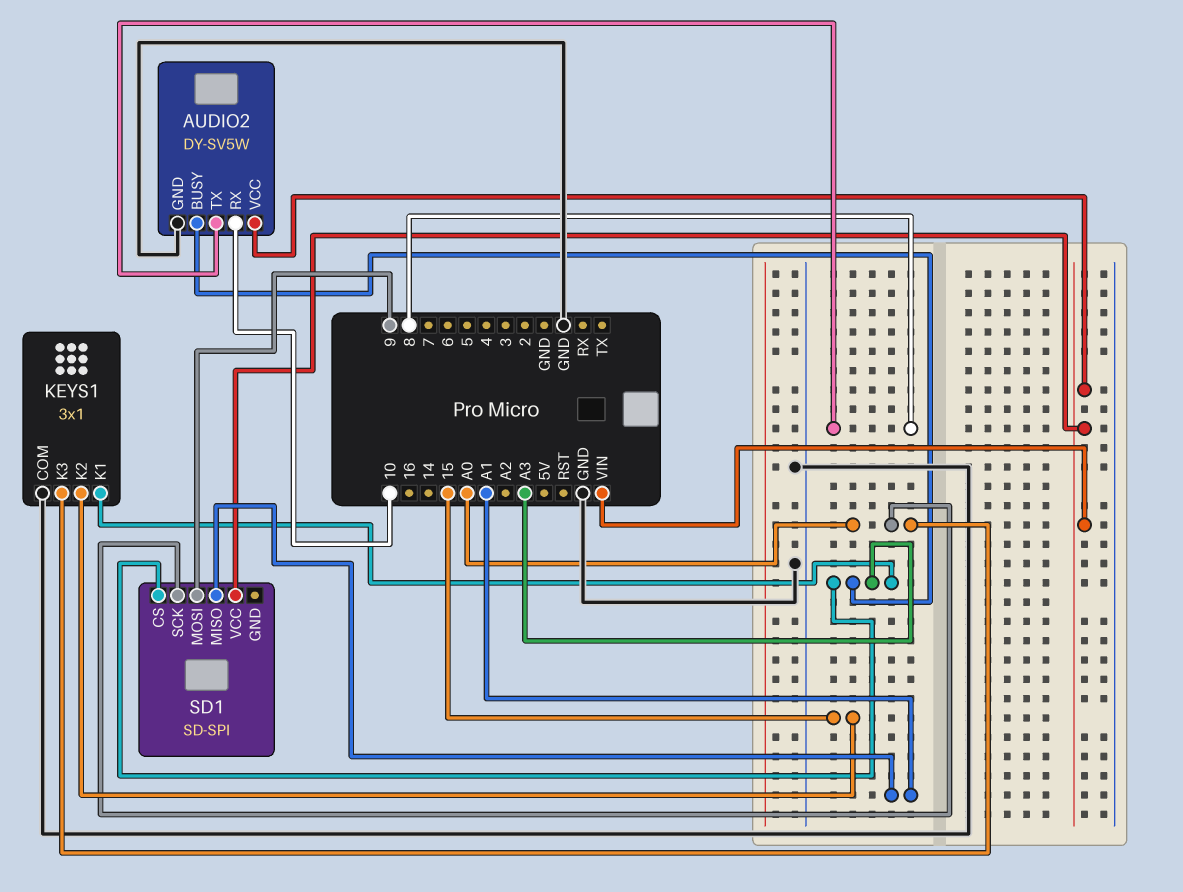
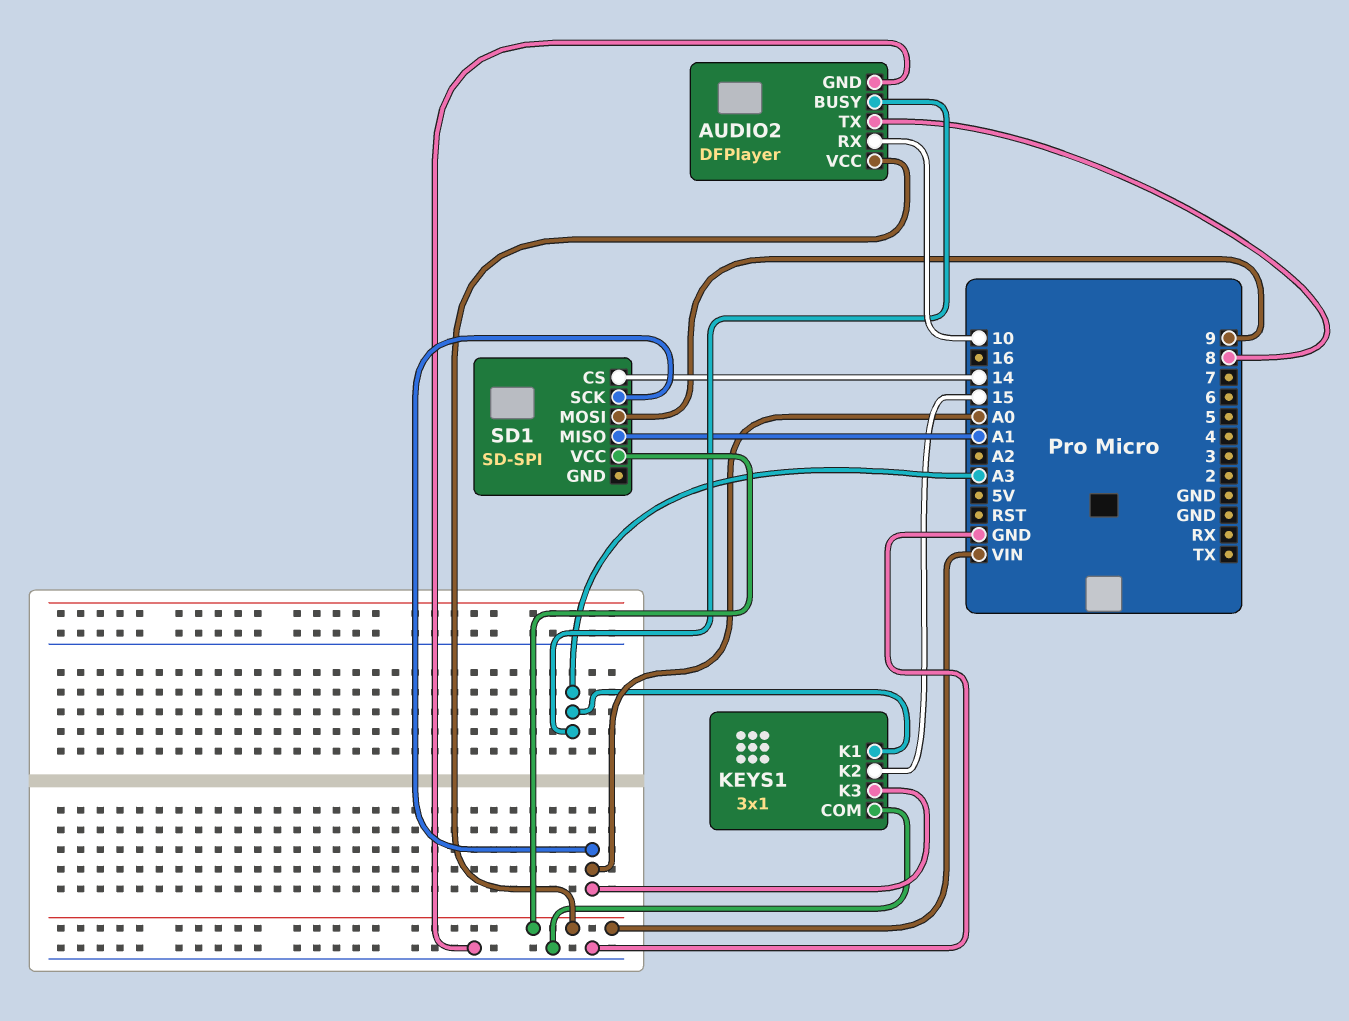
AUDIO2: DY-SV5W -> DFPlayer
SD1 pin CS: A3 -> 14

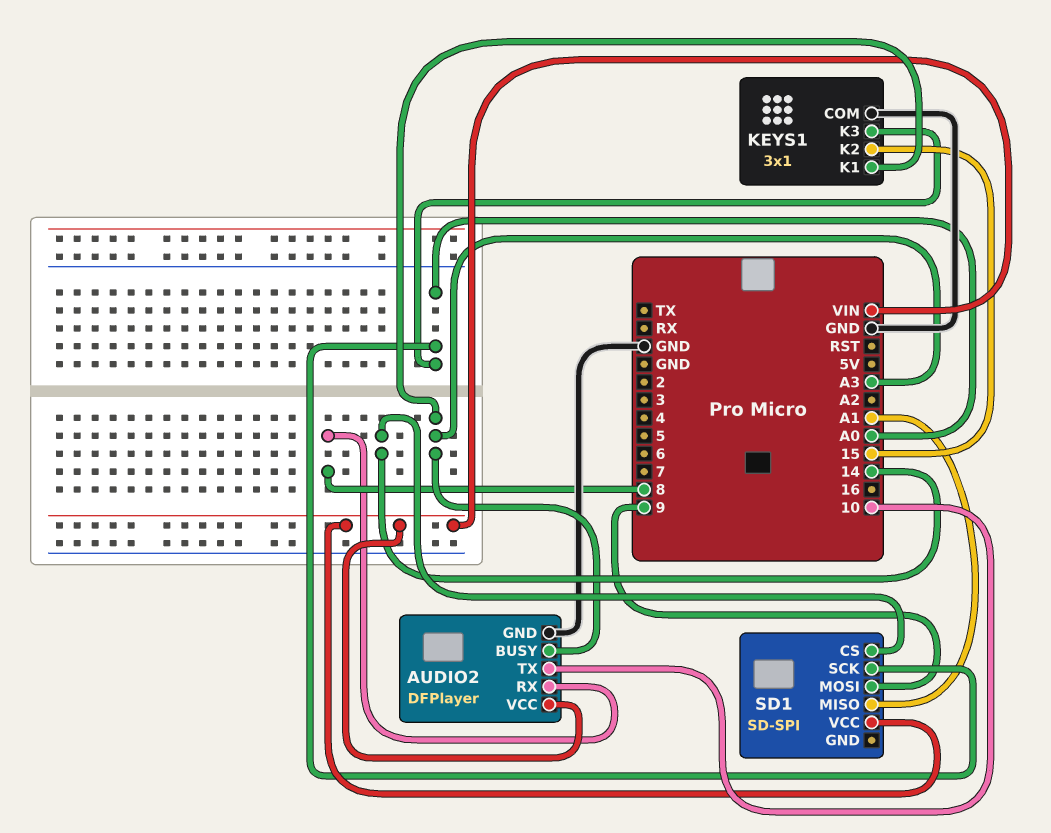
AUDIO2 pin RX: 10 -> 8
AUDIO2 pin TX: 8 -> 10

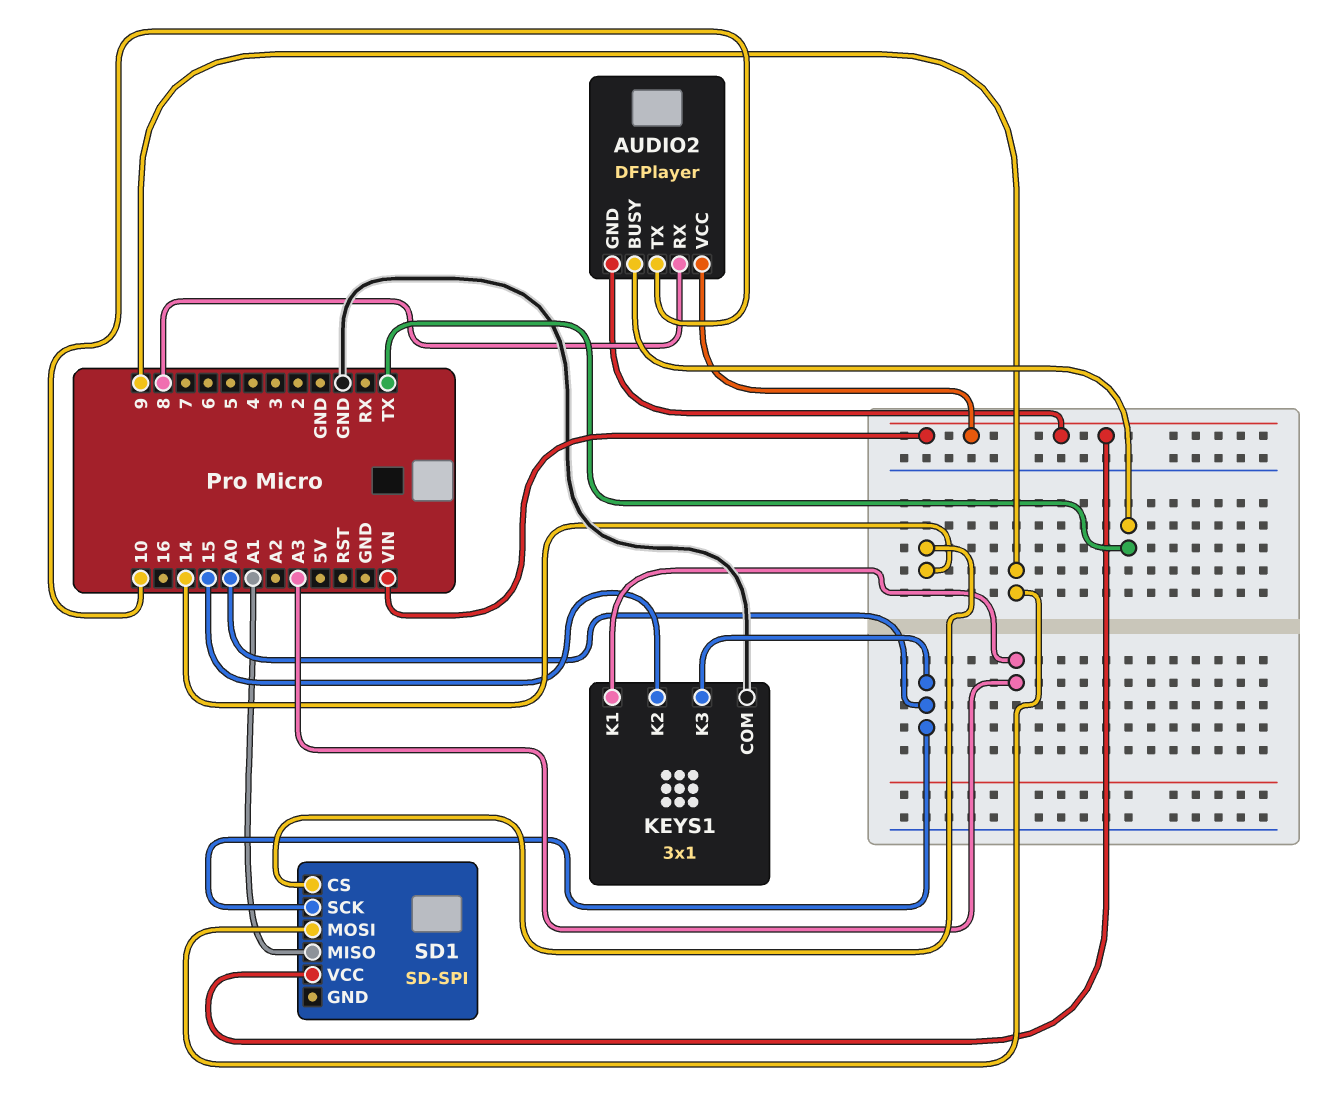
AUDIO2 pin BUSY: A3 -> TX
AUDIO2 pin GND: GND -> VIN

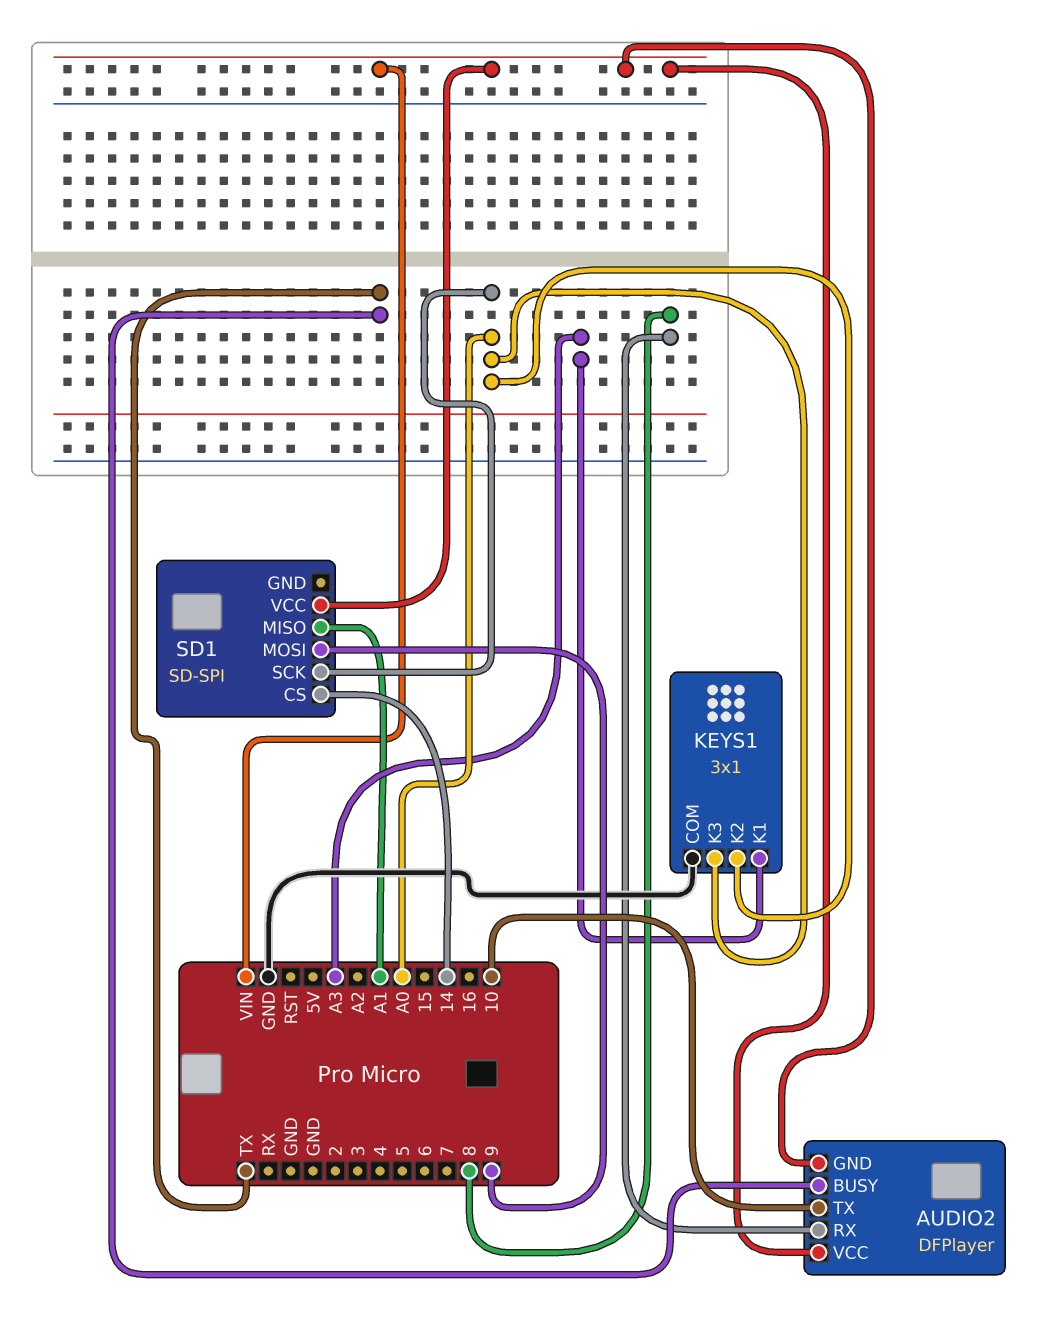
KEYS1 pin K2: 15 -> A0

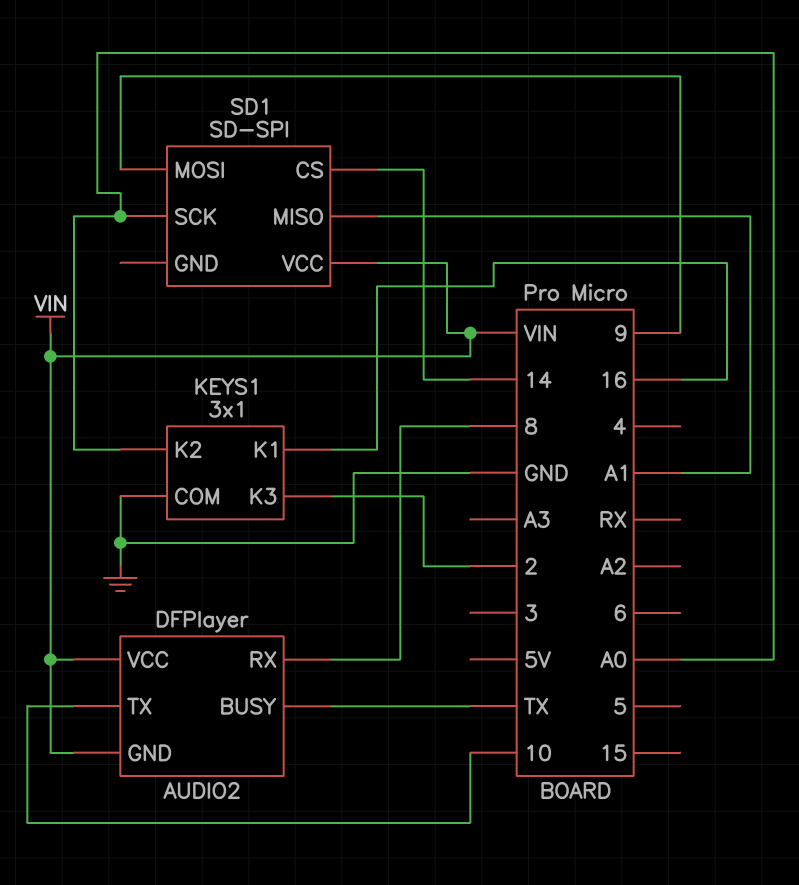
KEYS1 pin K1: A3 -> 16
KEYS1 pin K3: A0 -> 2

